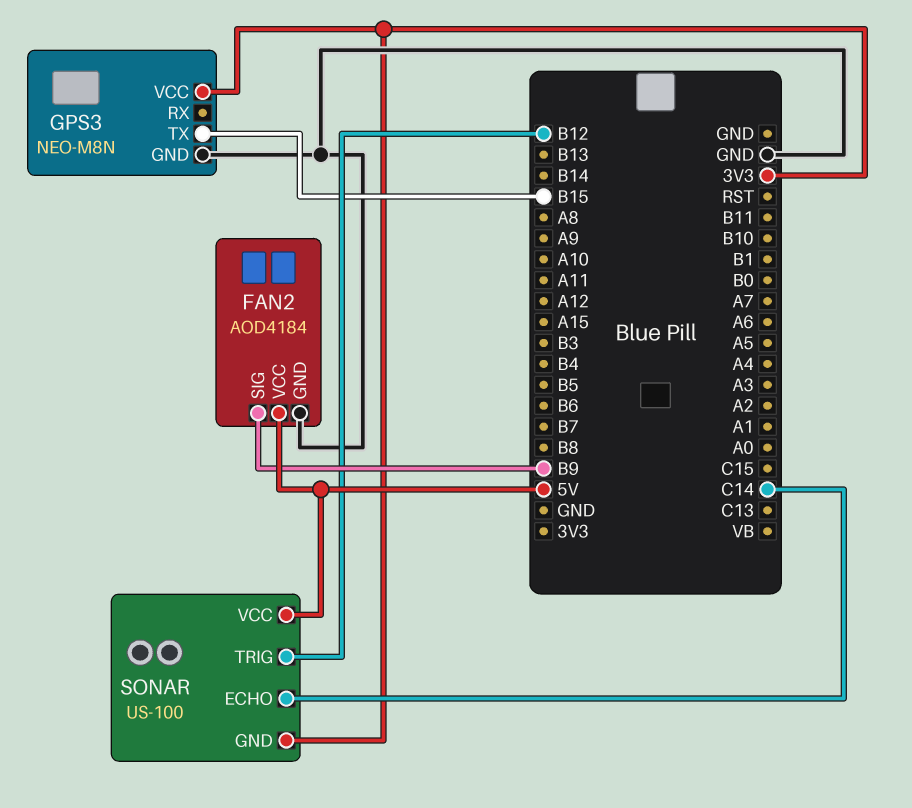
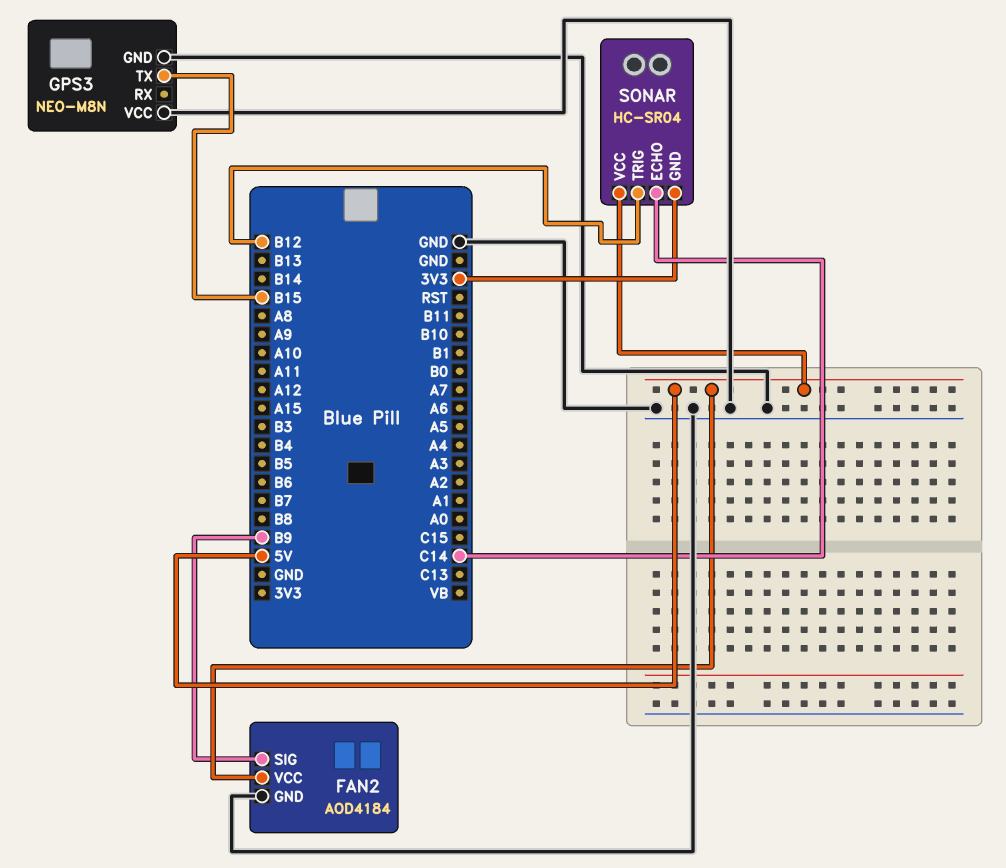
GPS3 pin VCC: 3V3 -> GND
SONAR: US-100 -> HC-SR04

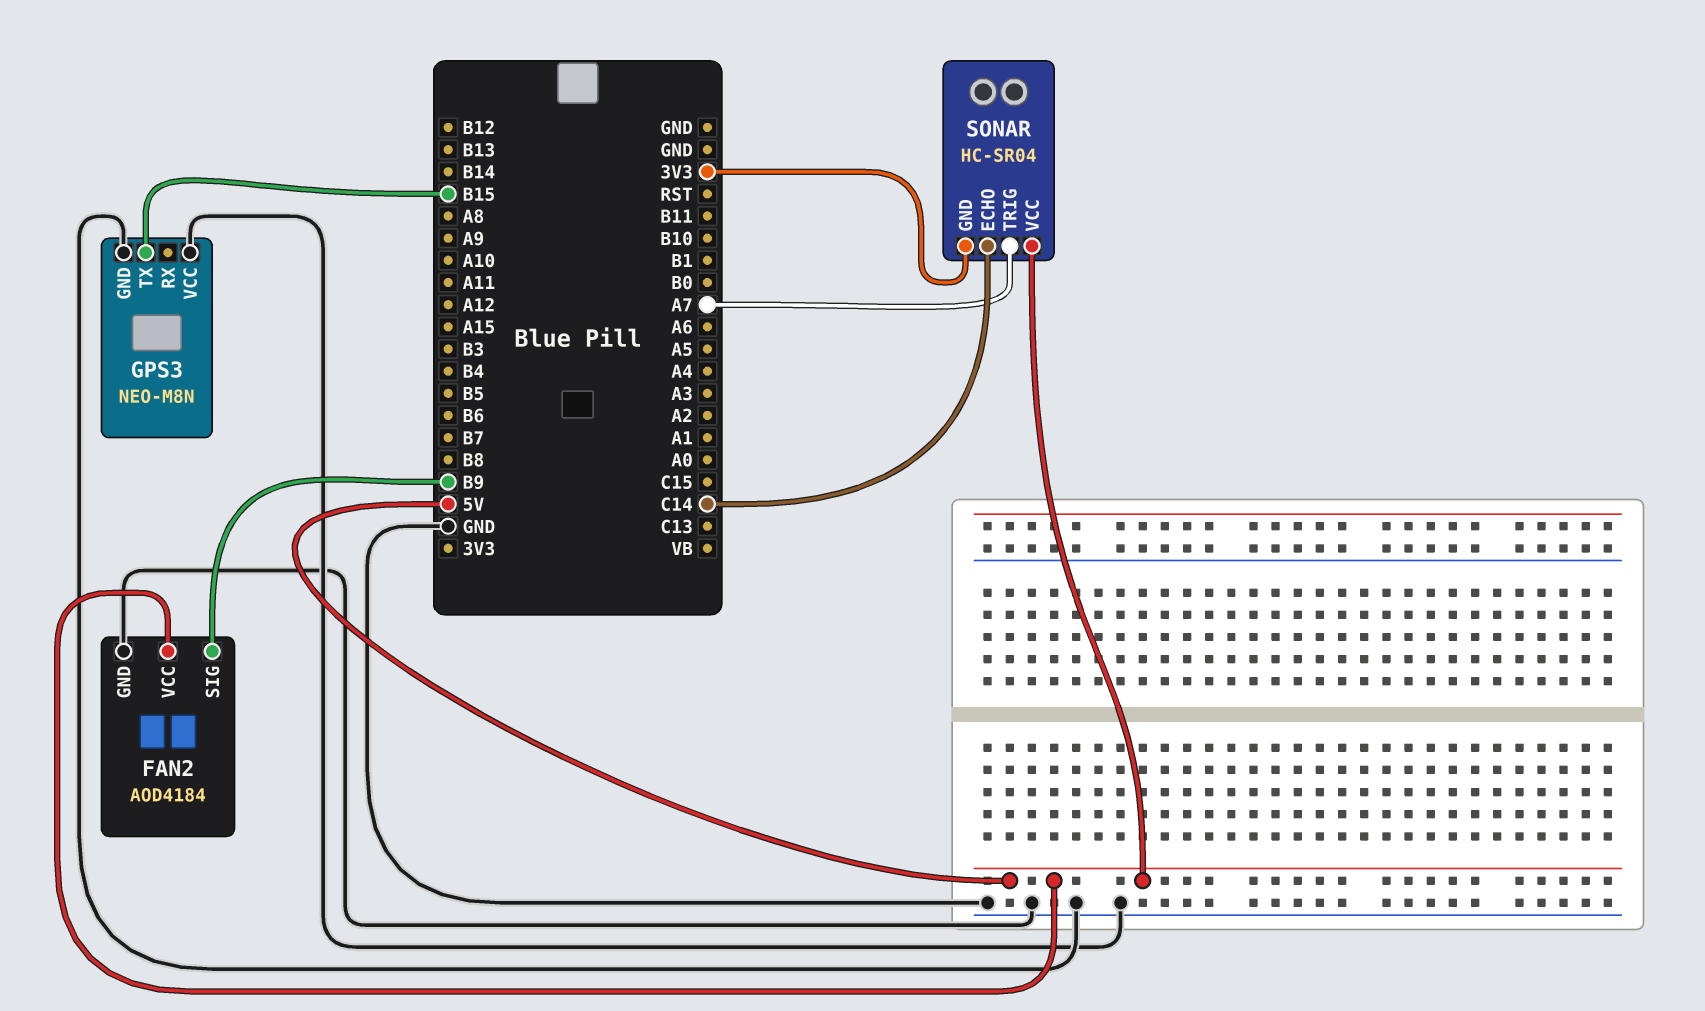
SONAR pin TRIG: B12 -> A7

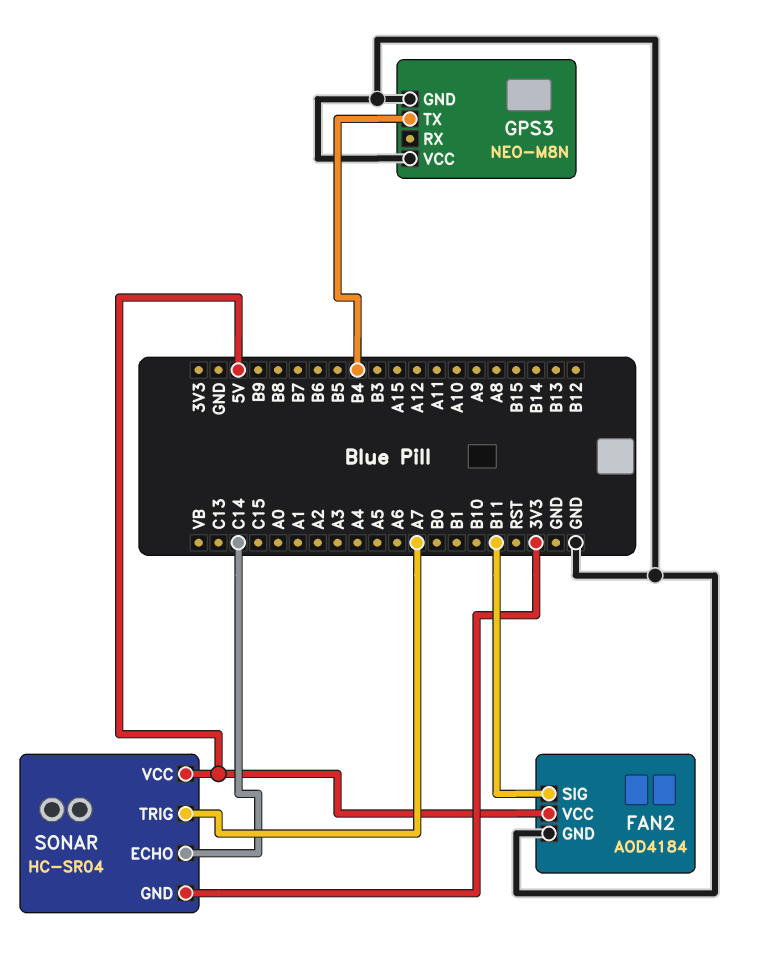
FAN2 pin SIG: B9 -> B11
GPS3 pin TX: B15 -> B4

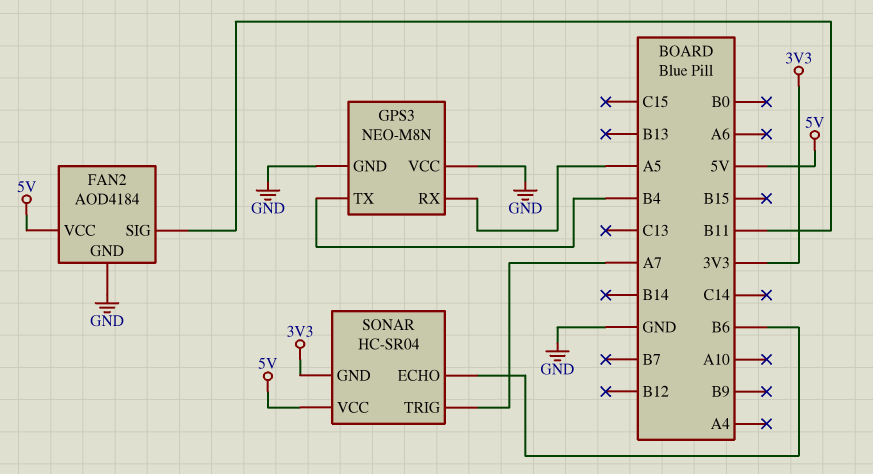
GPS3 pin RX: none -> A5
SONAR pin ECHO: C14 -> B6

